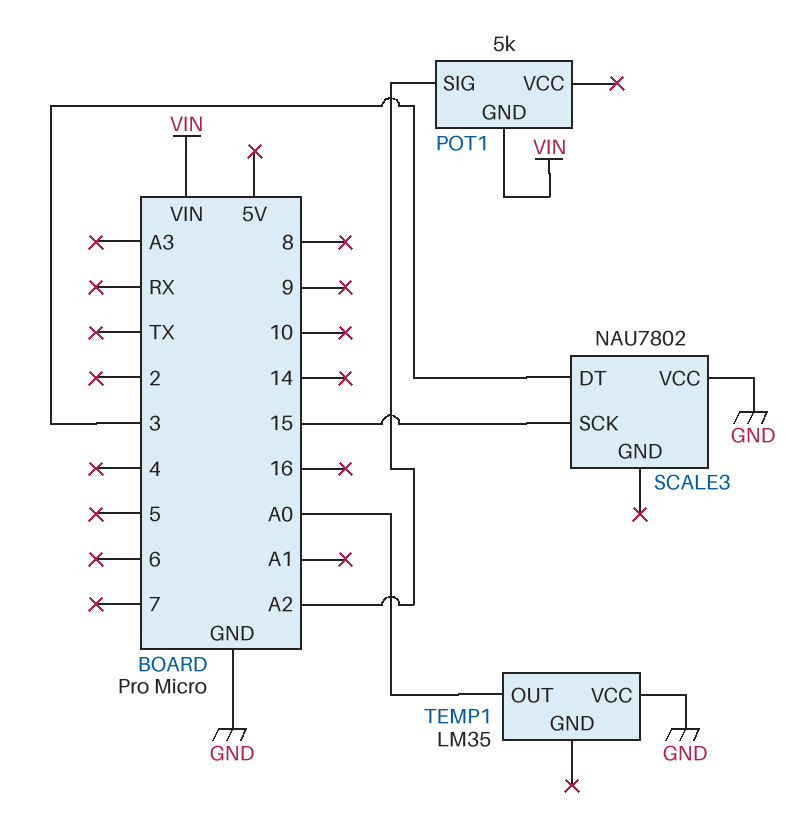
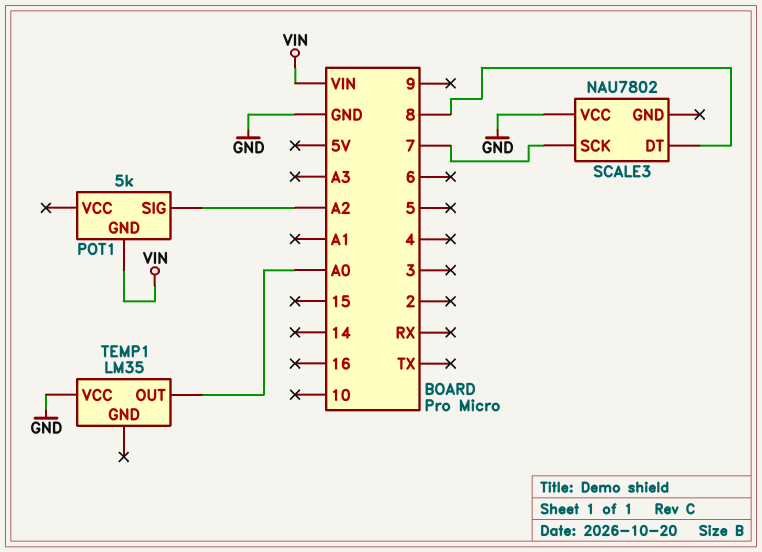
SCALE3 pin DT: 3 -> 8
SCALE3 pin SCK: 15 -> 7

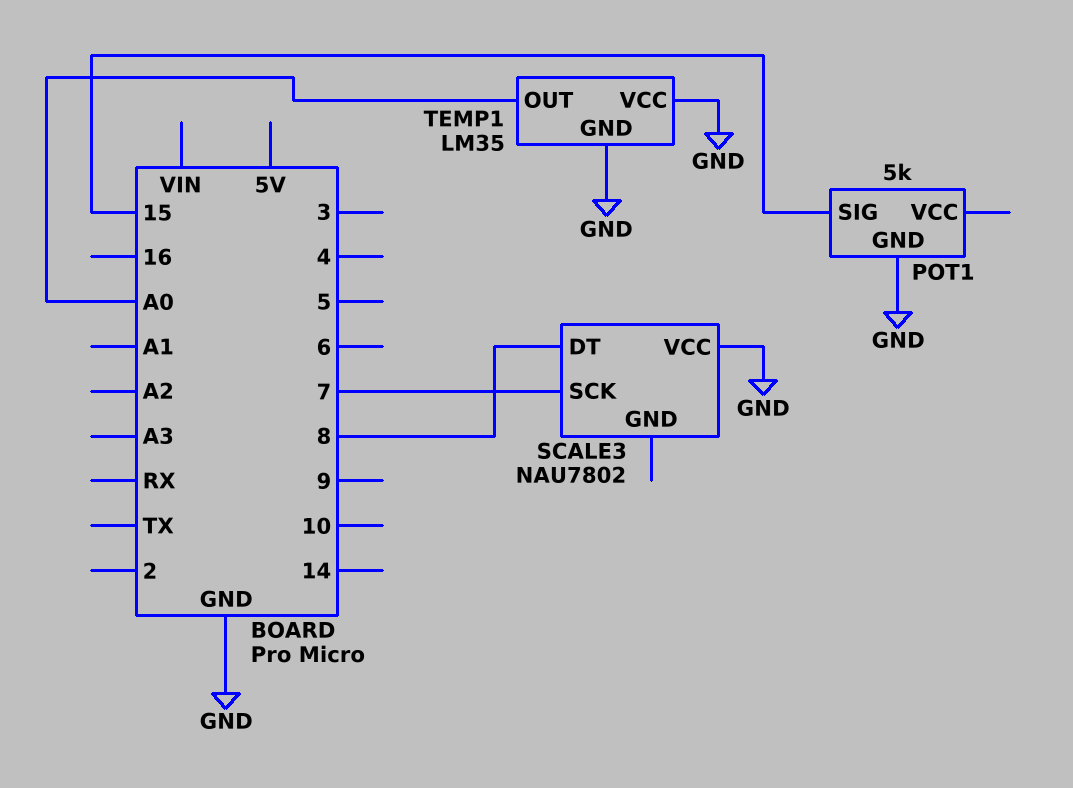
POT1 pin GND: VIN -> GND
POT1 pin SIG: A2 -> 15
TEMP1 pin GND: none -> GND

